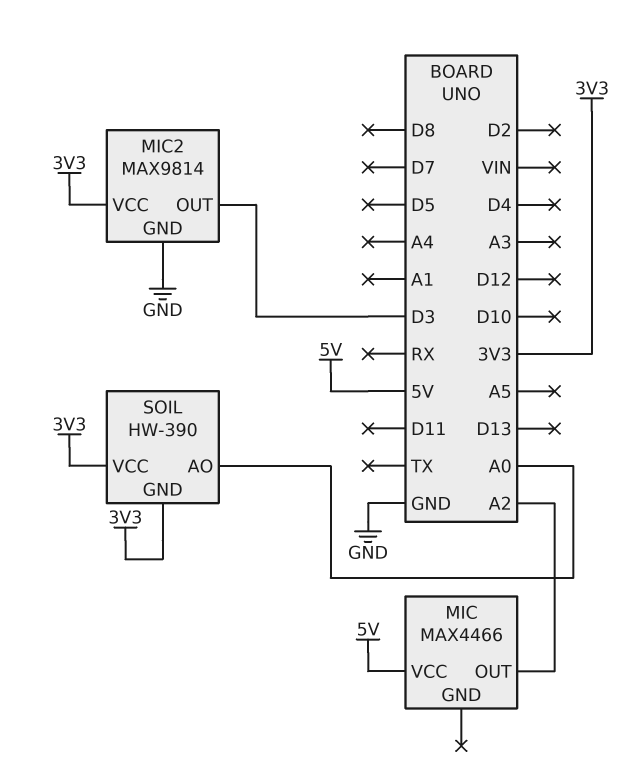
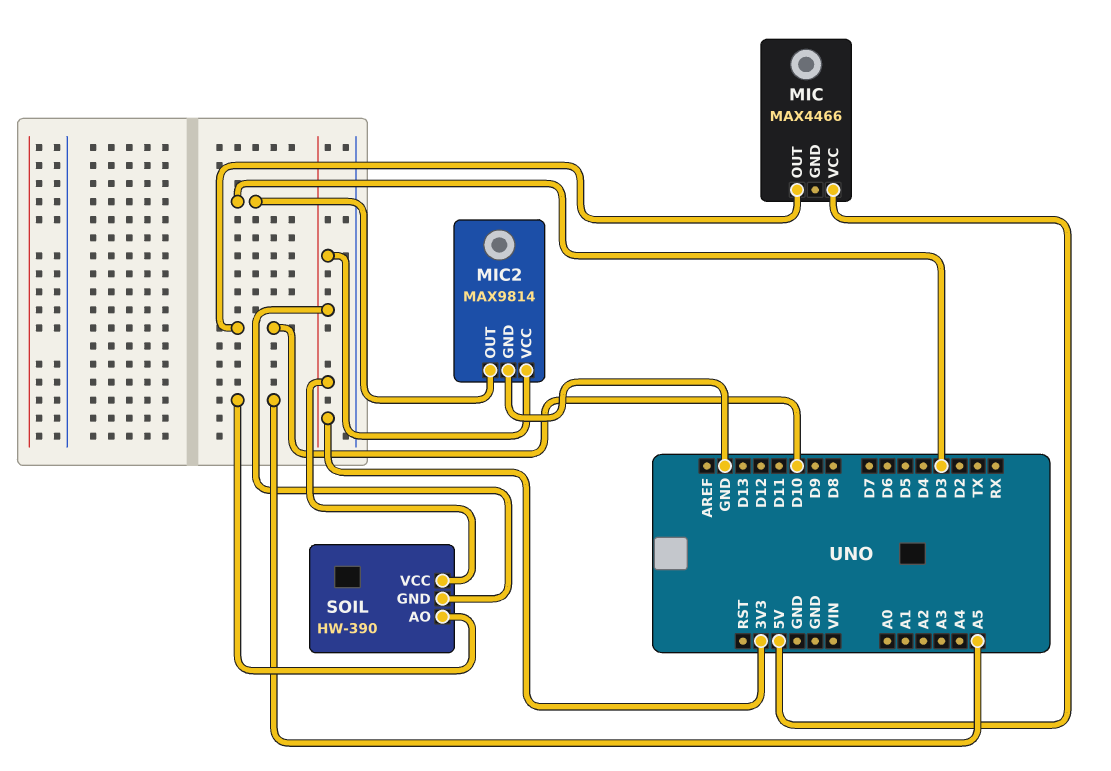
MIC pin OUT: A2 -> D10
SOIL pin AO: A0 -> A5

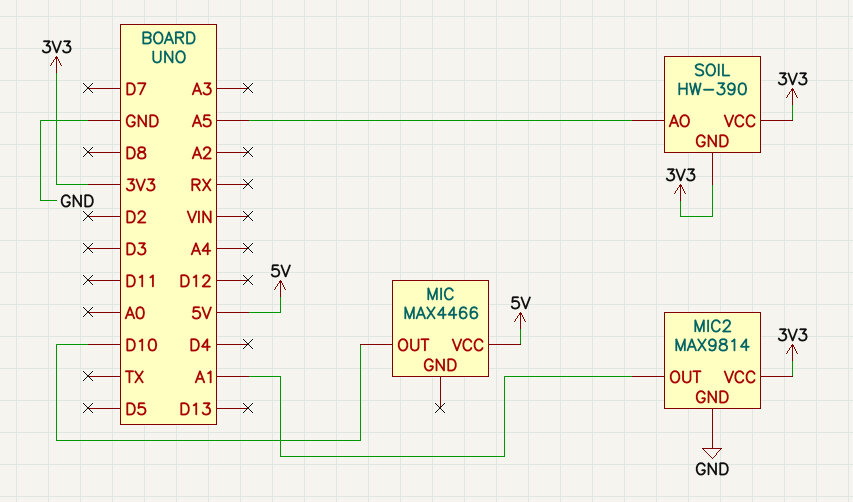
MIC2 pin OUT: D3 -> A1

